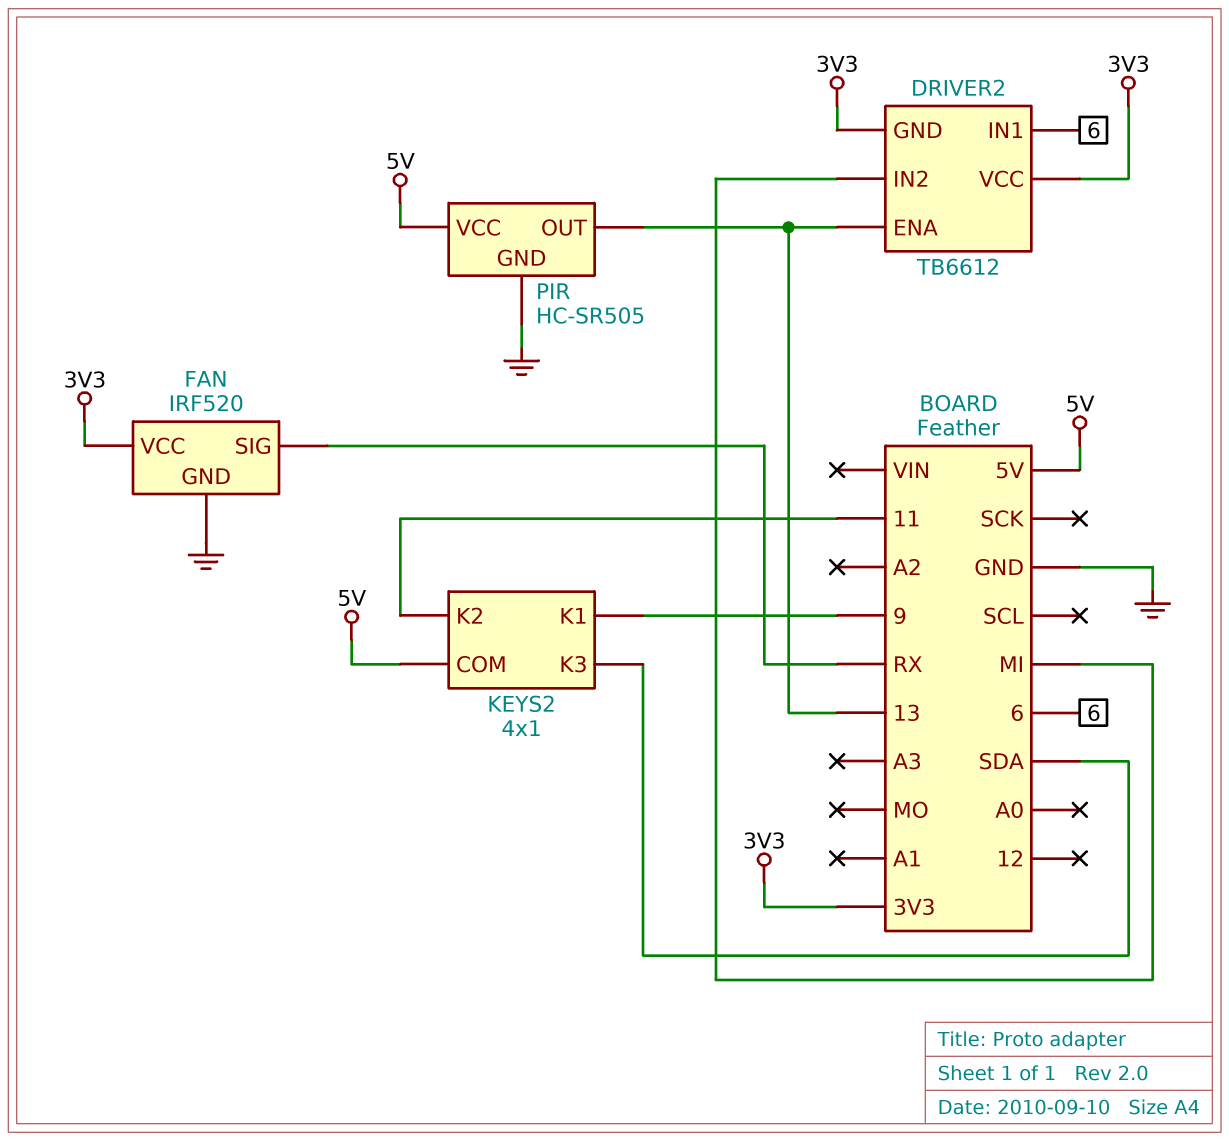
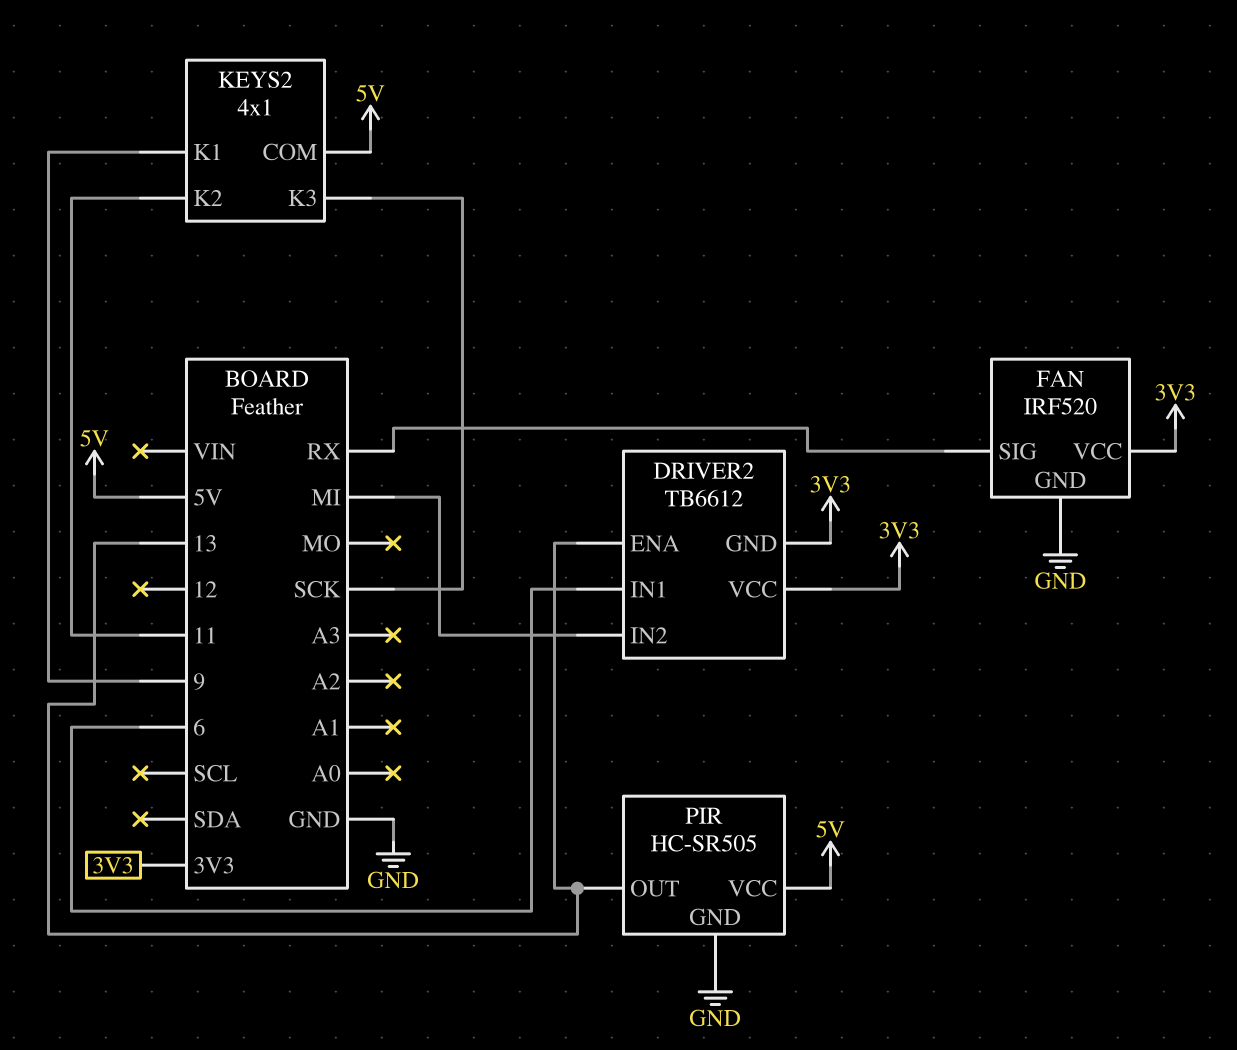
KEYS2 pin K3: SDA -> SCK

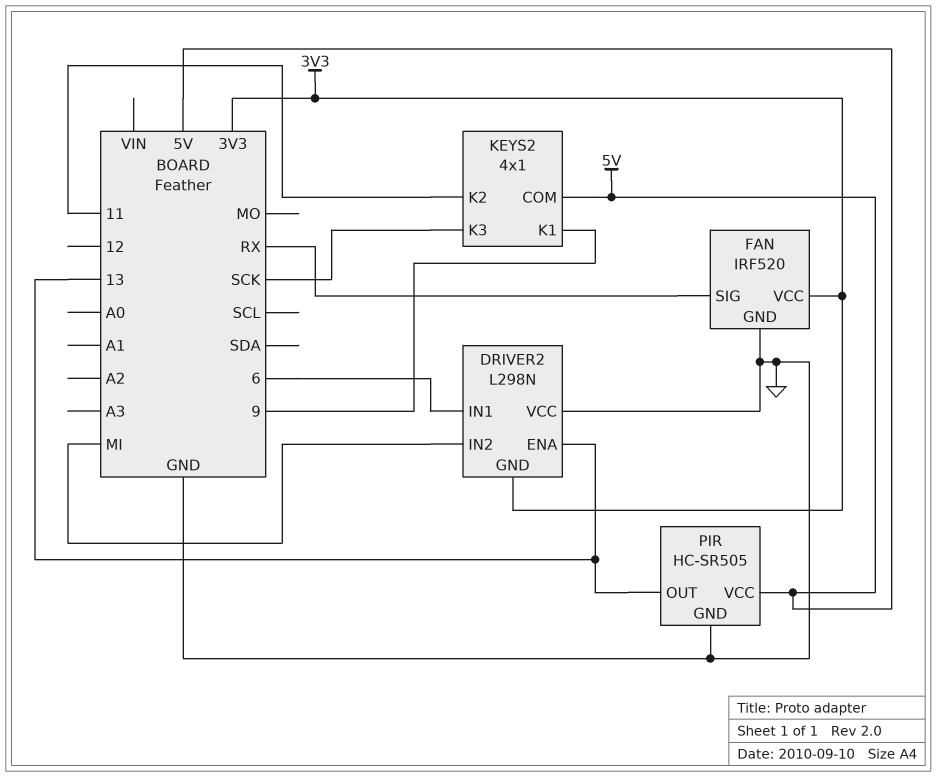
DRIVER2: TB6612 -> L298N
DRIVER2 pin VCC: 3V3 -> GND

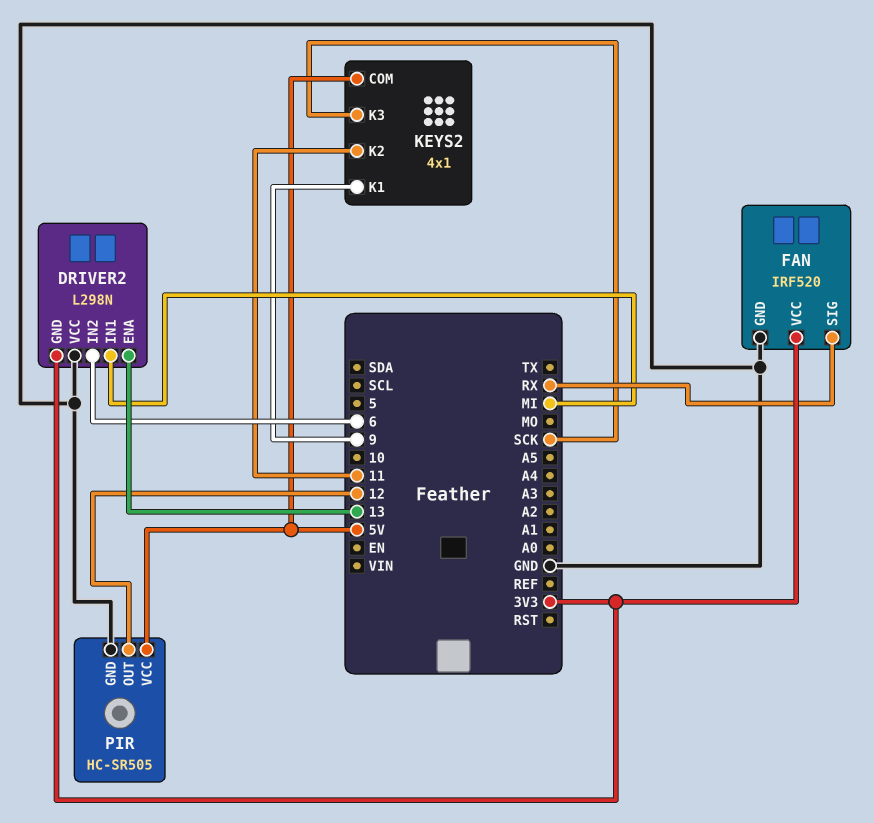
DRIVER2 pin IN1: 6 -> MI
DRIVER2 pin IN2: MI -> 6
PIR pin OUT: 13 -> 12

